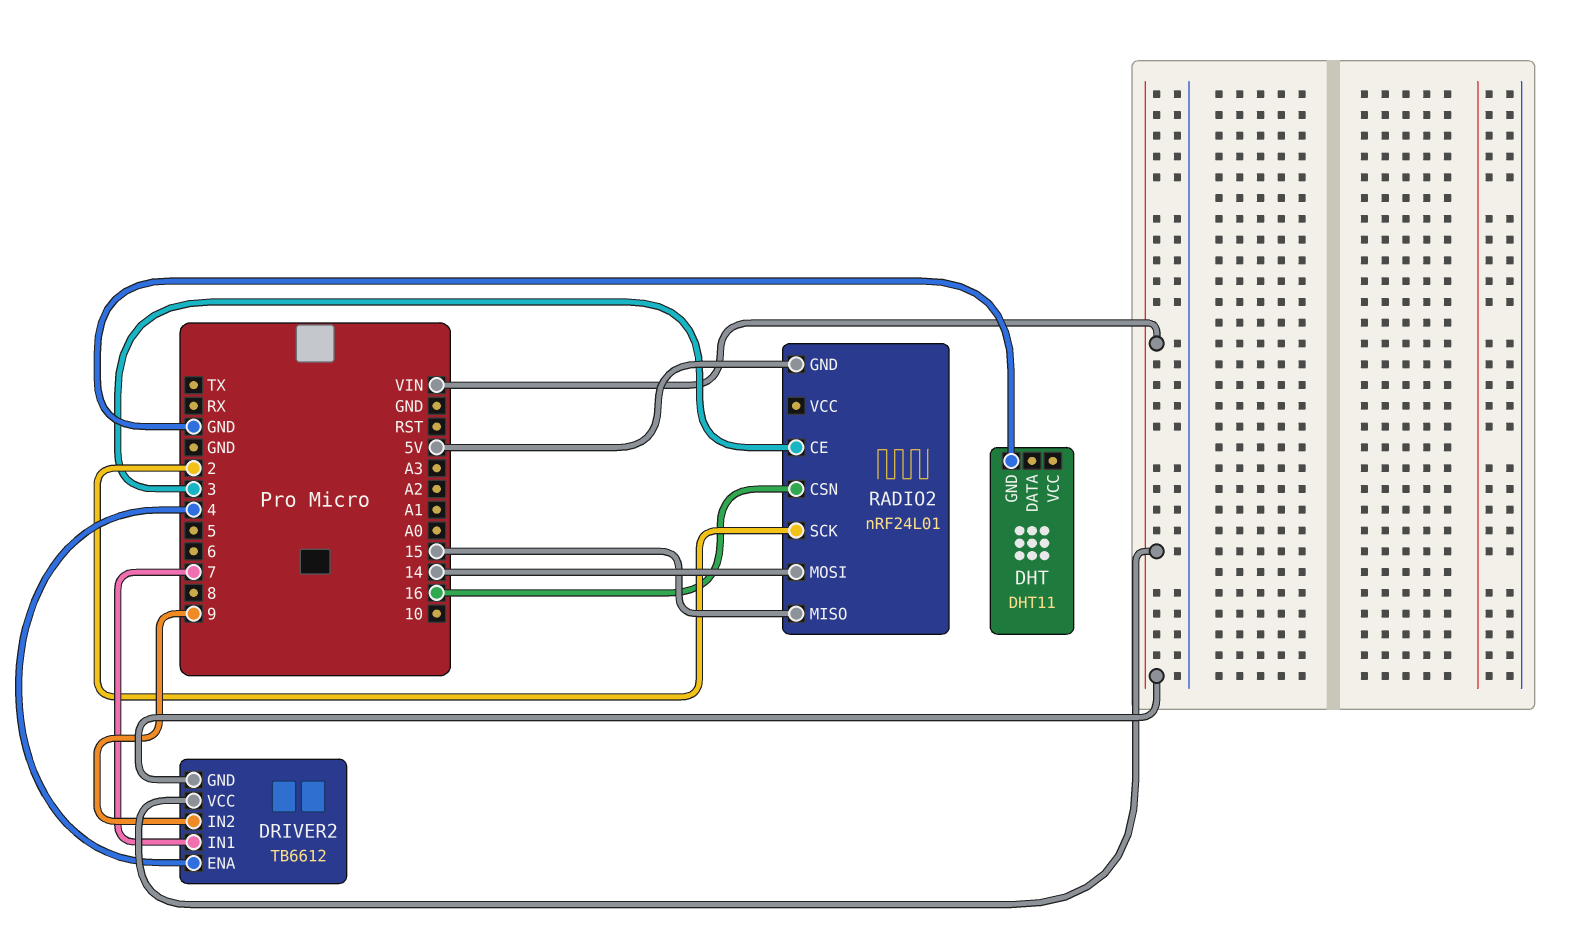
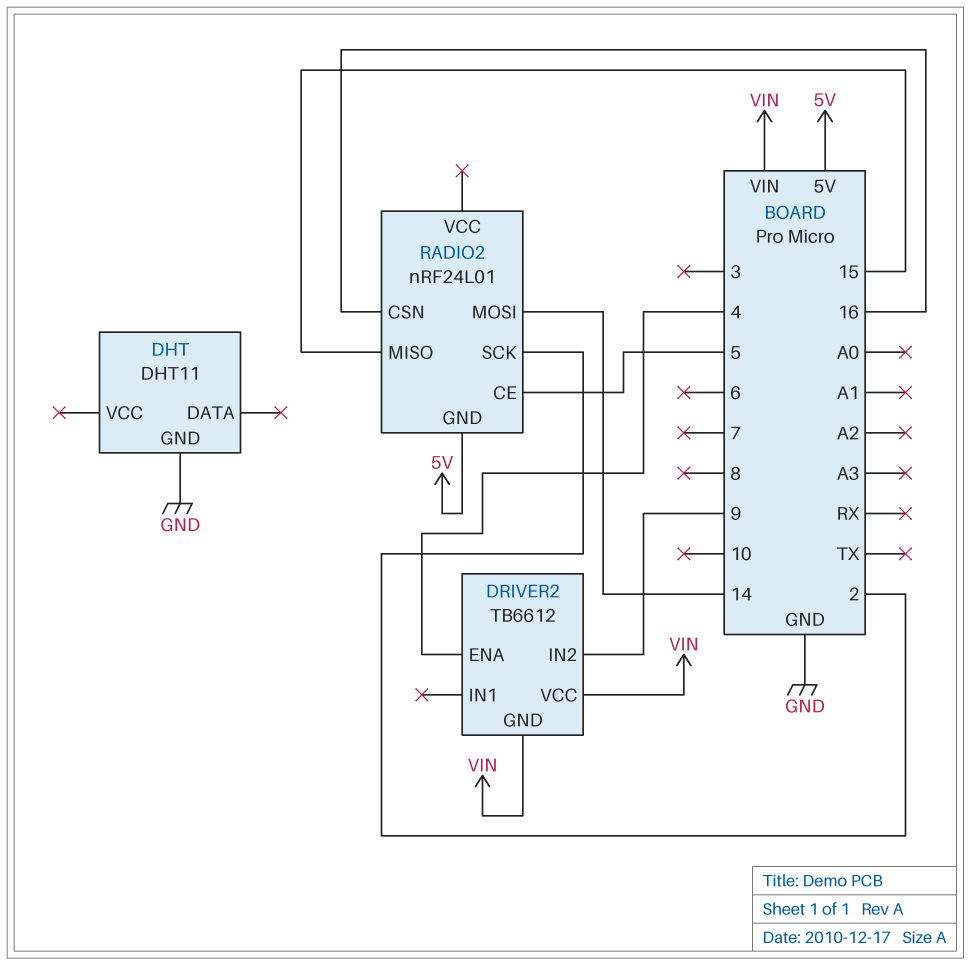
DRIVER2 pin IN1: 7 -> none
RADIO2 pin CE: 3 -> 5

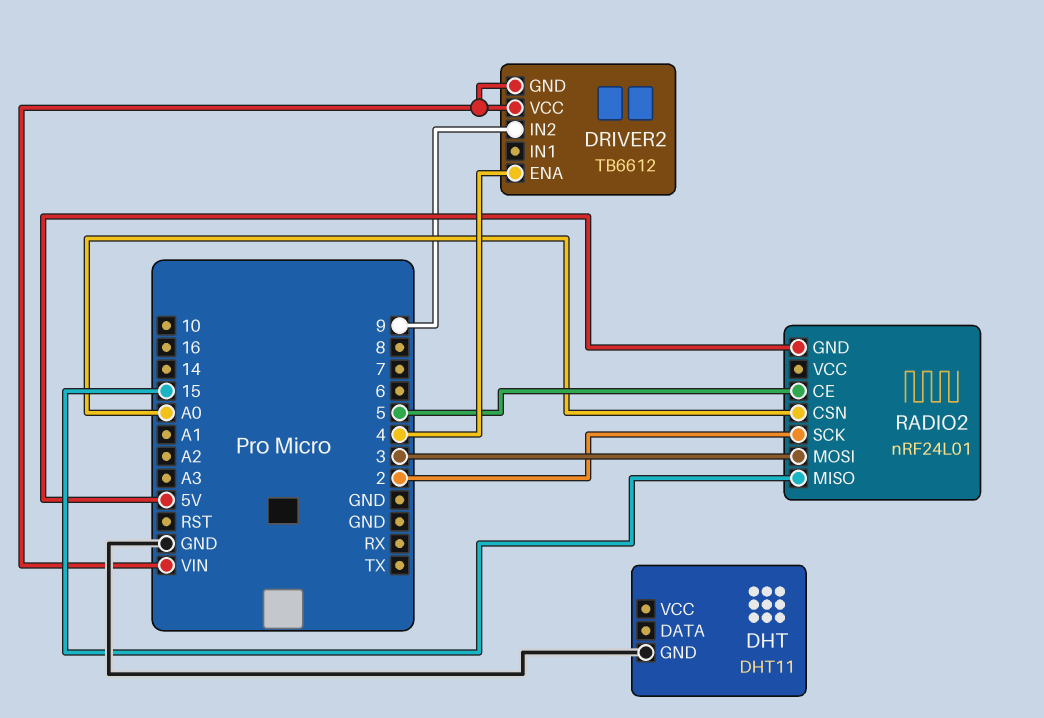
RADIO2 pin CSN: 16 -> A0
RADIO2 pin MOSI: 14 -> 3

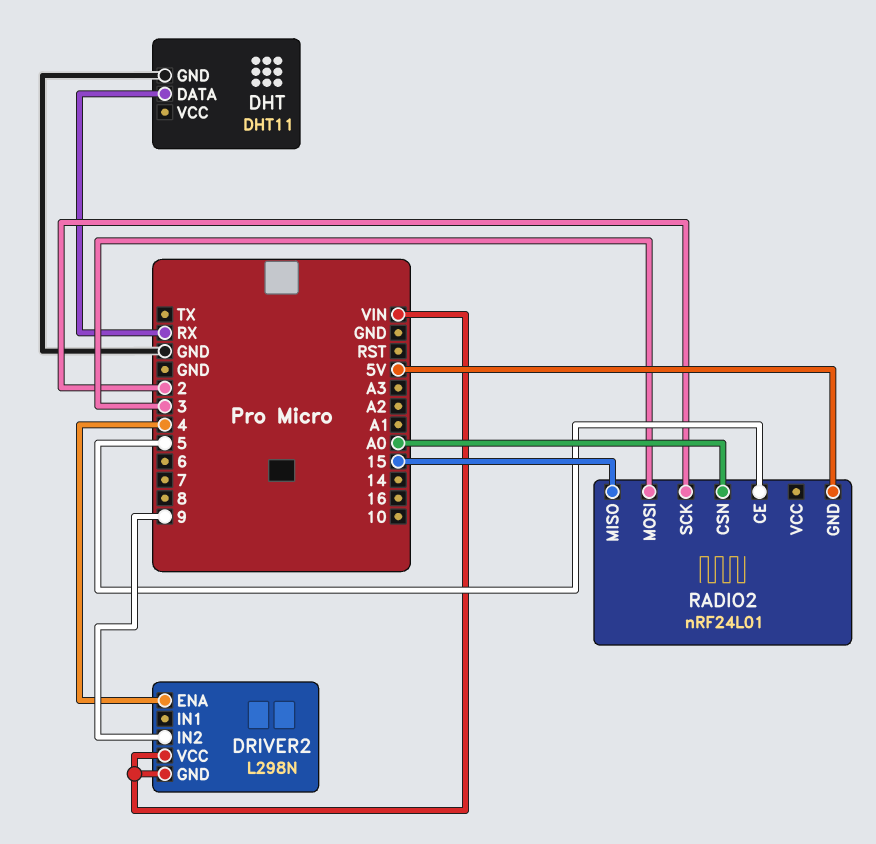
DHT pin DATA: none -> RX
DRIVER2: TB6612 -> L298N

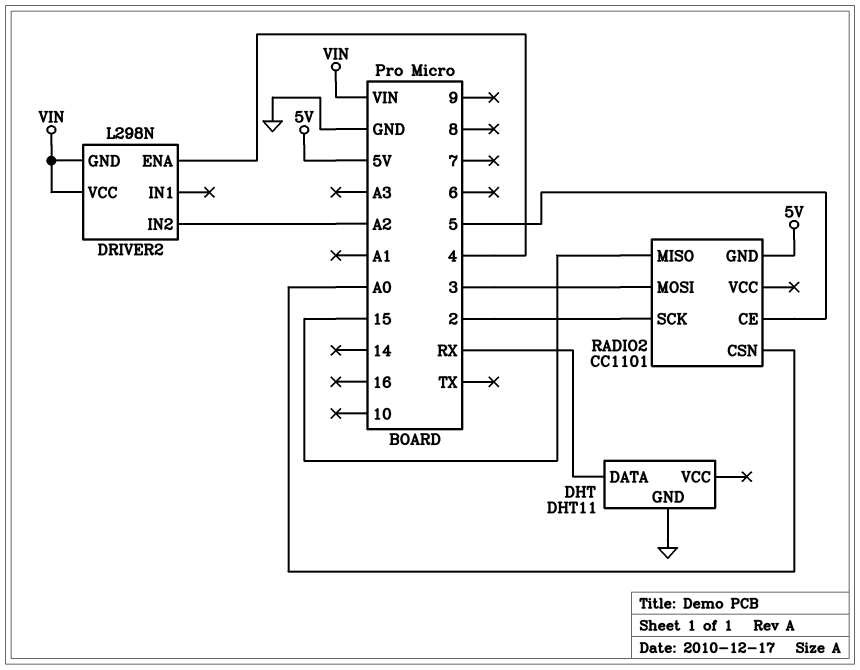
DRIVER2 pin IN2: 9 -> A2
RADIO2: nRF24L01 -> CC1101

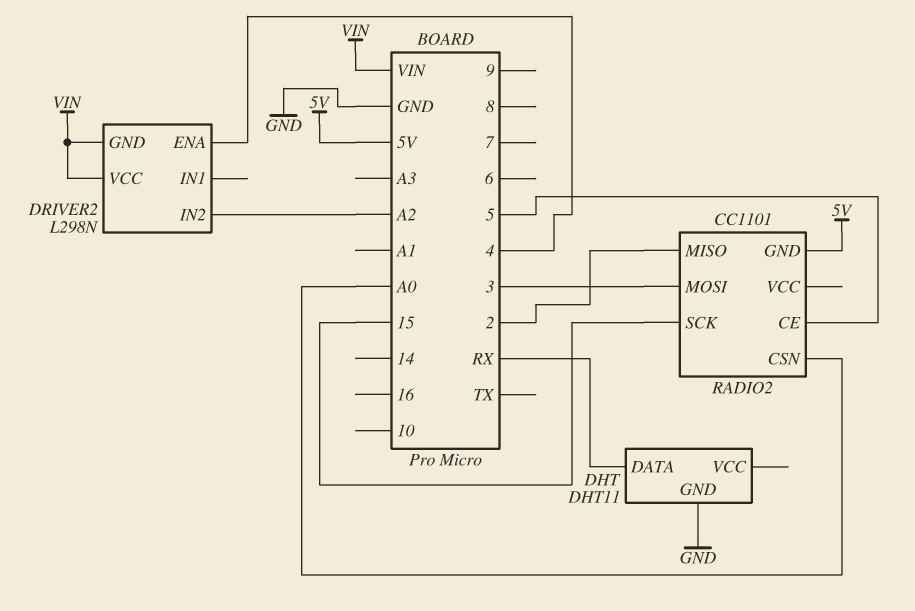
RADIO2 pin MISO: 15 -> 2
RADIO2 pin SCK: 2 -> 15

